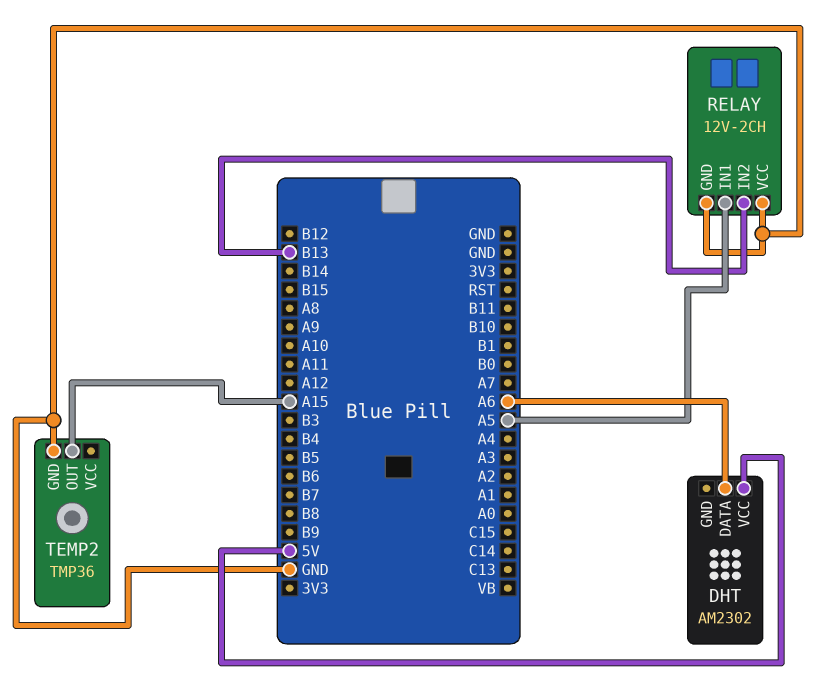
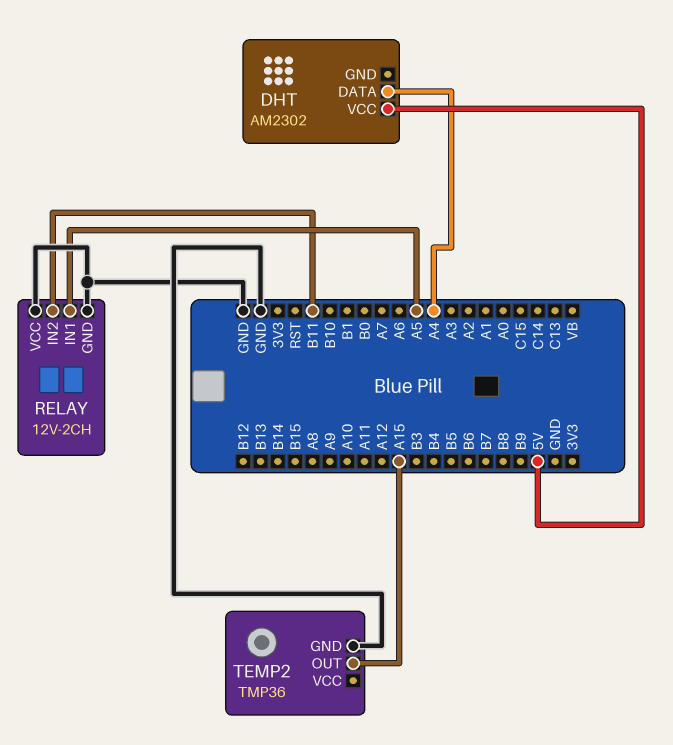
DHT pin DATA: A6 -> A4
RELAY pin IN2: B13 -> B11

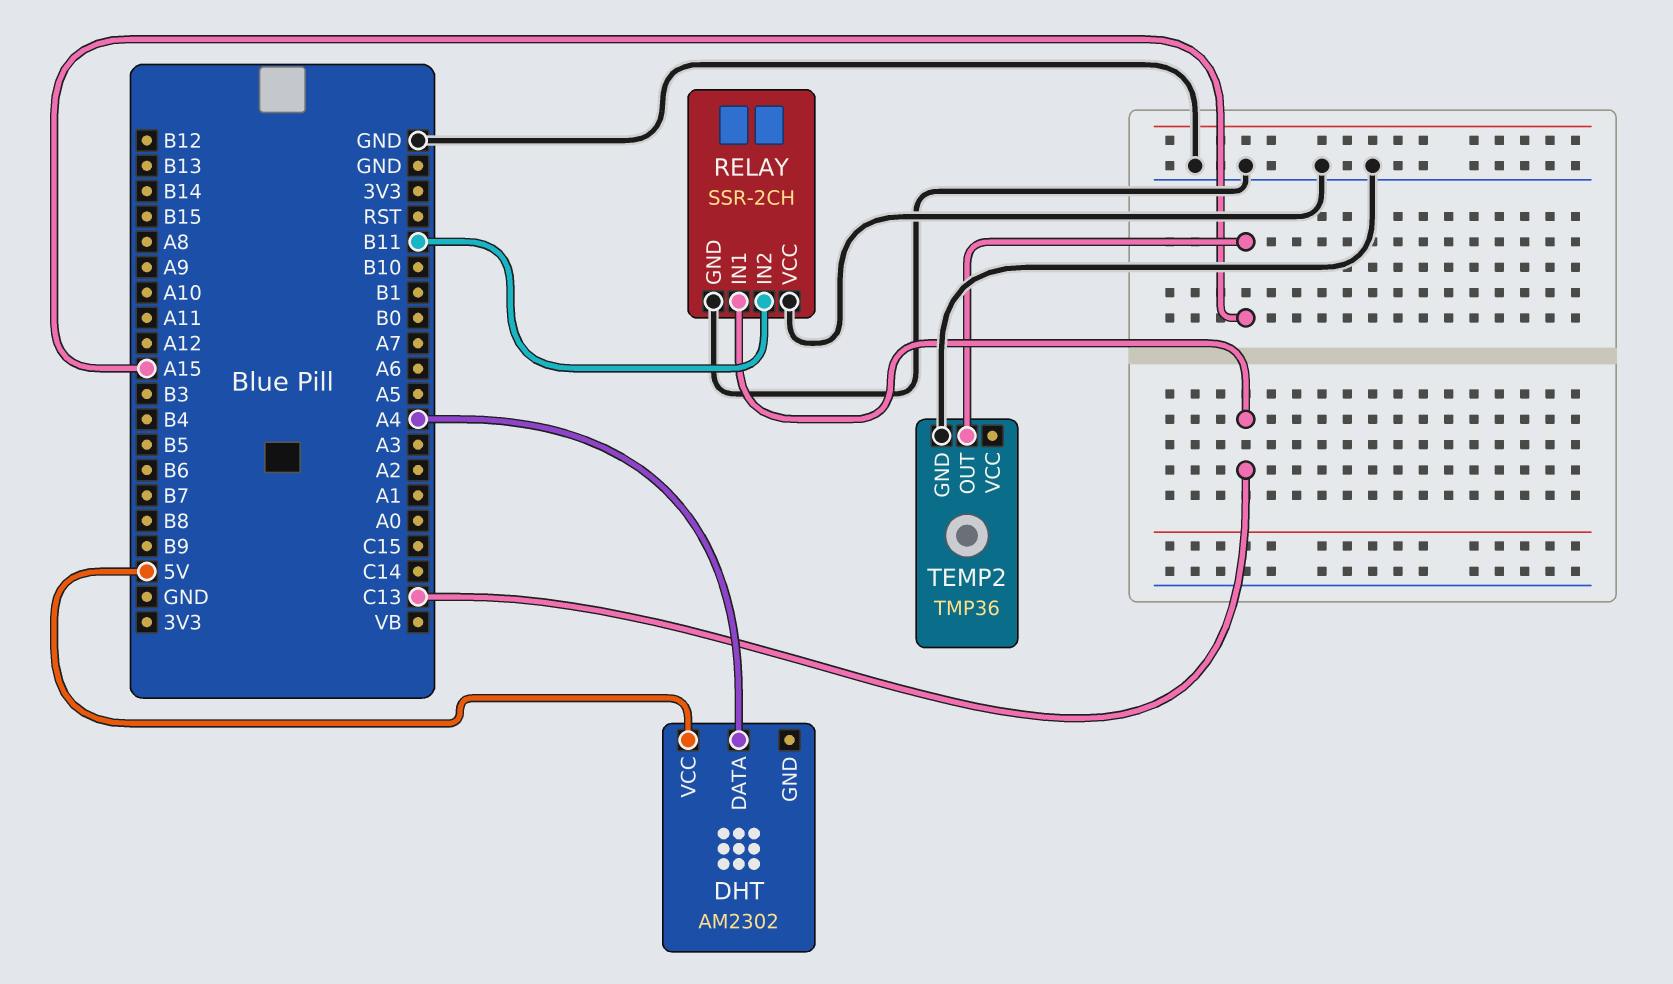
RELAY: 12V-2CH -> SSR-2CH
RELAY pin IN1: A5 -> C13

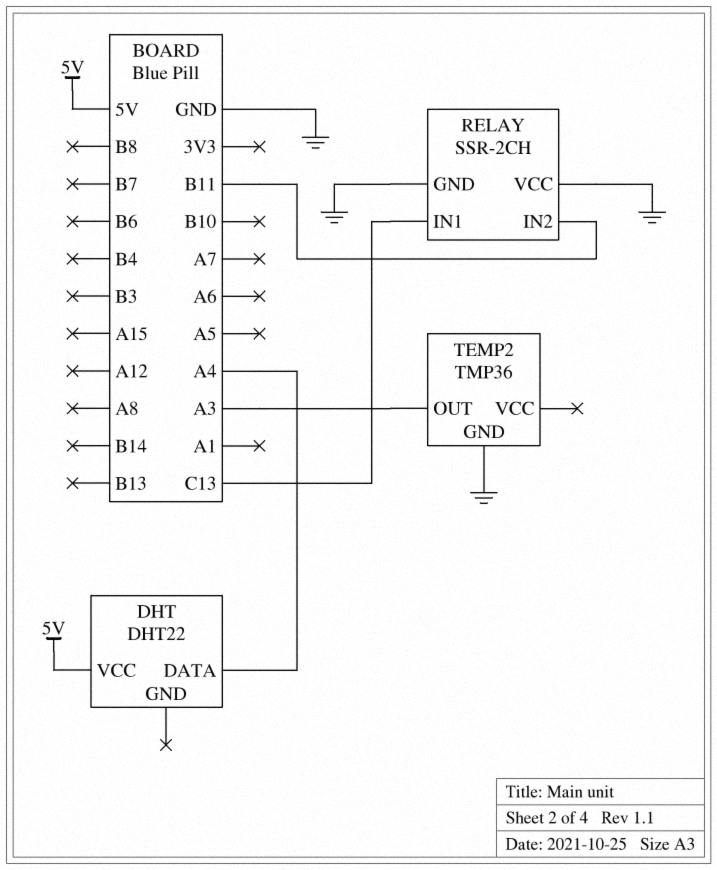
DHT: AM2302 -> DHT22
TEMP2 pin OUT: A15 -> A3

